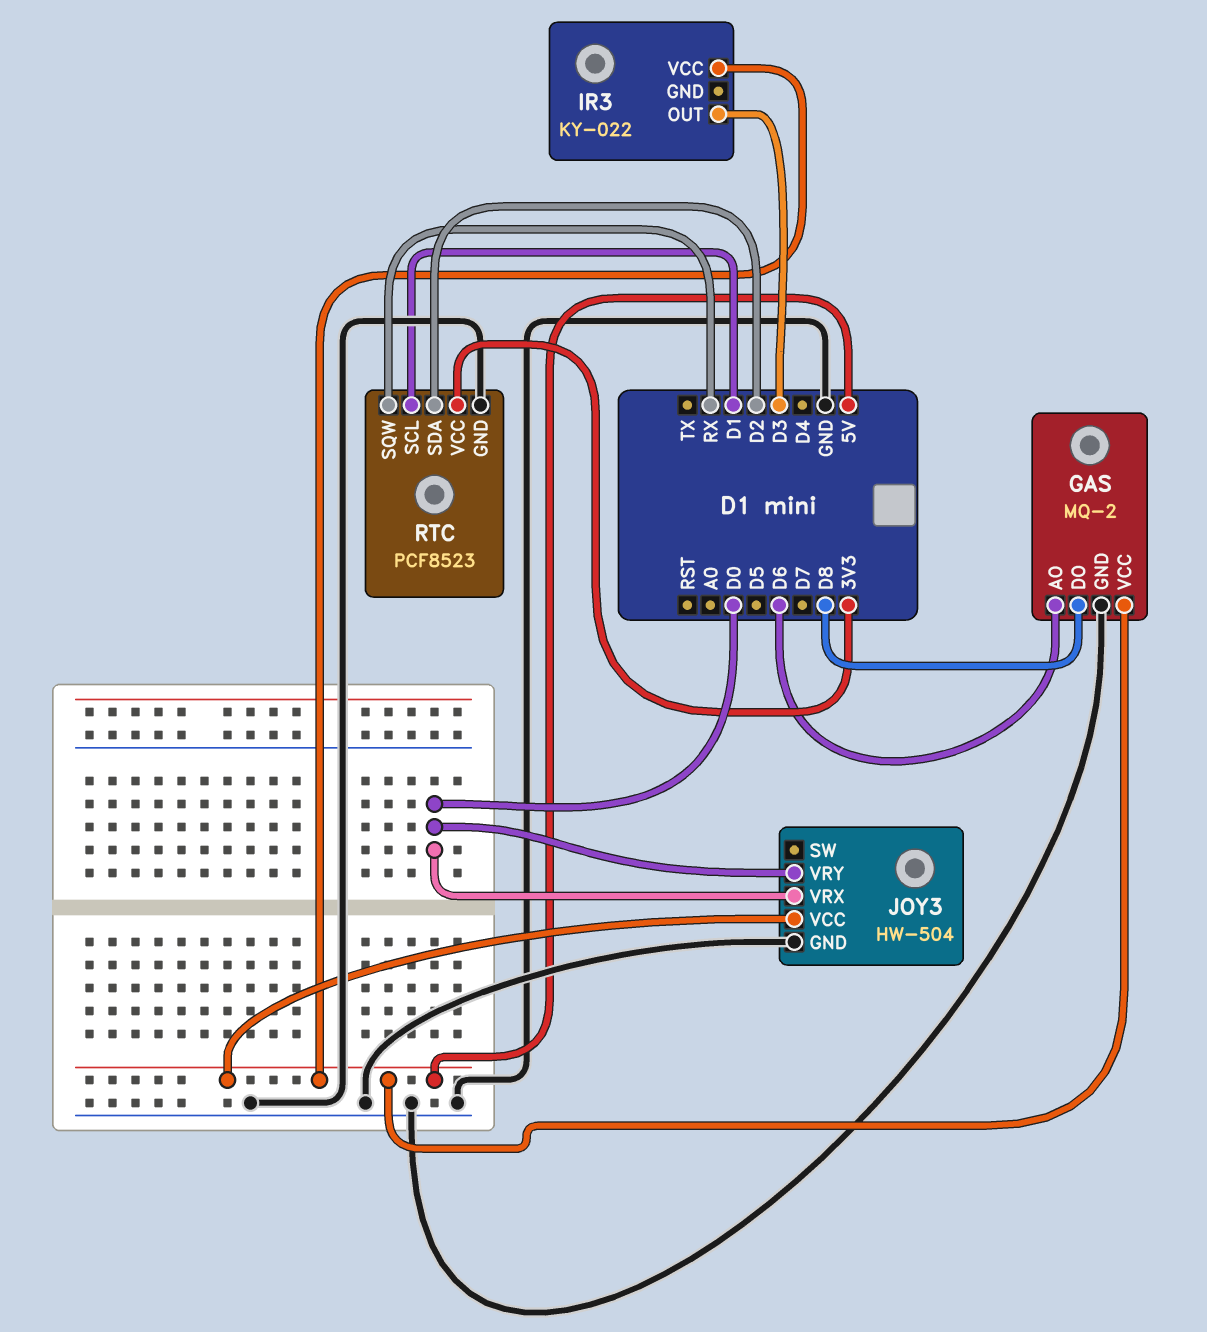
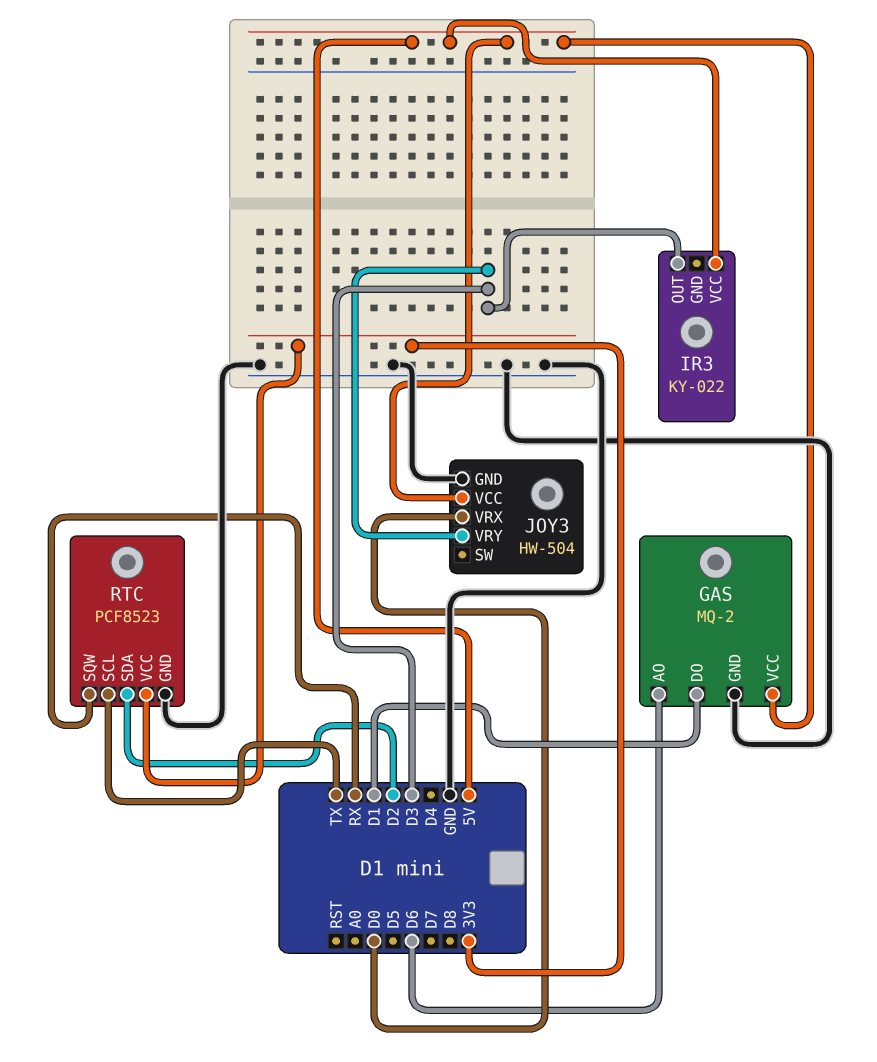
GAS pin DO: D8 -> D1
JOY3 pin VRY: D0 -> D3
RTC pin SCL: D1 -> TX

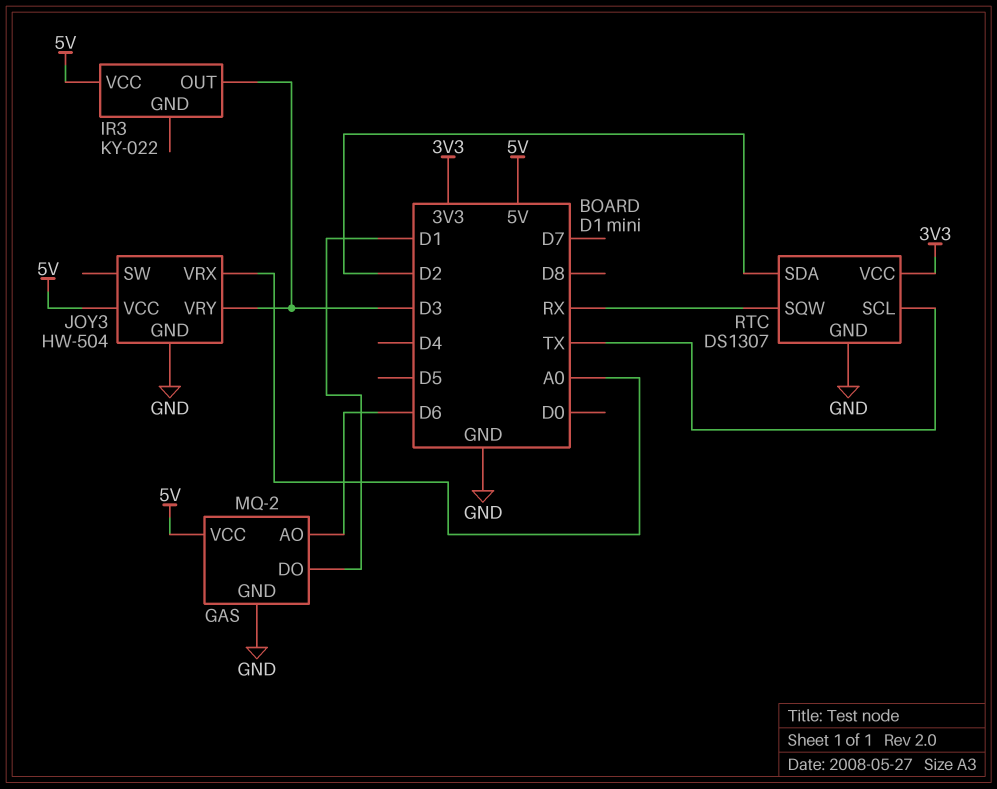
JOY3 pin VRX: D0 -> A0
RTC: PCF8523 -> DS1307

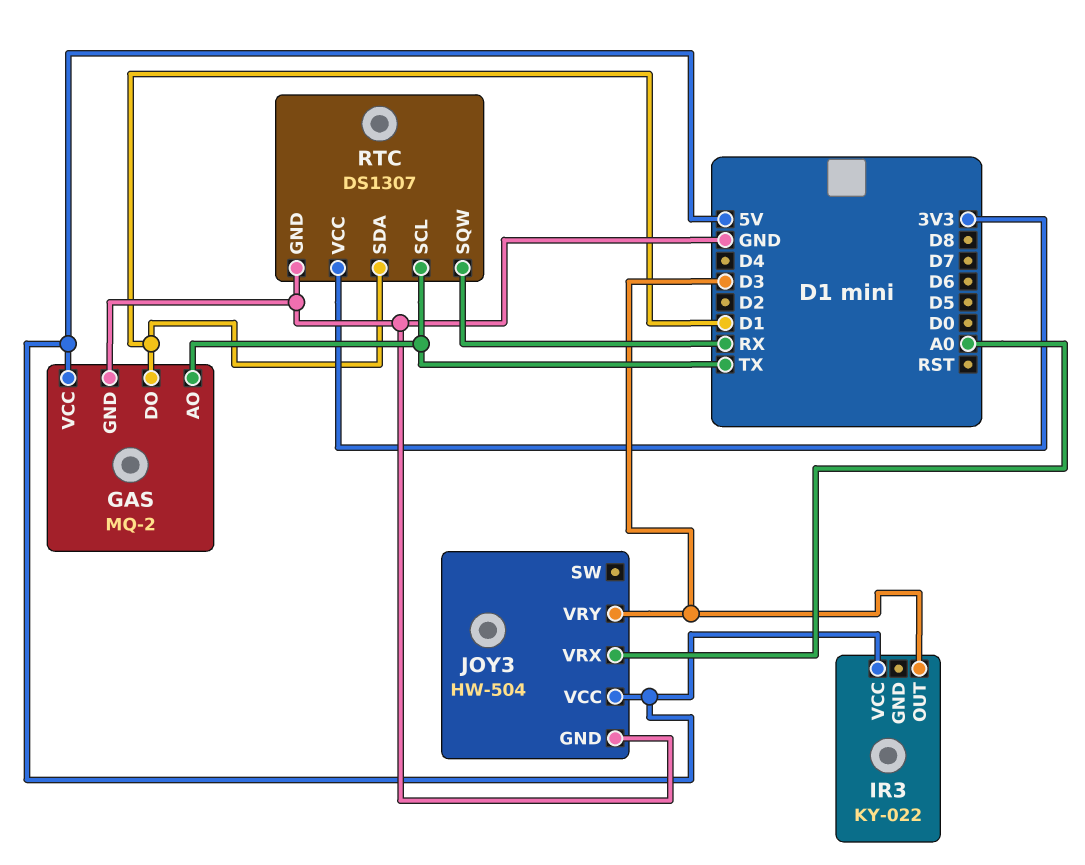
GAS pin AO: D6 -> TX
RTC pin SDA: D2 -> D1

